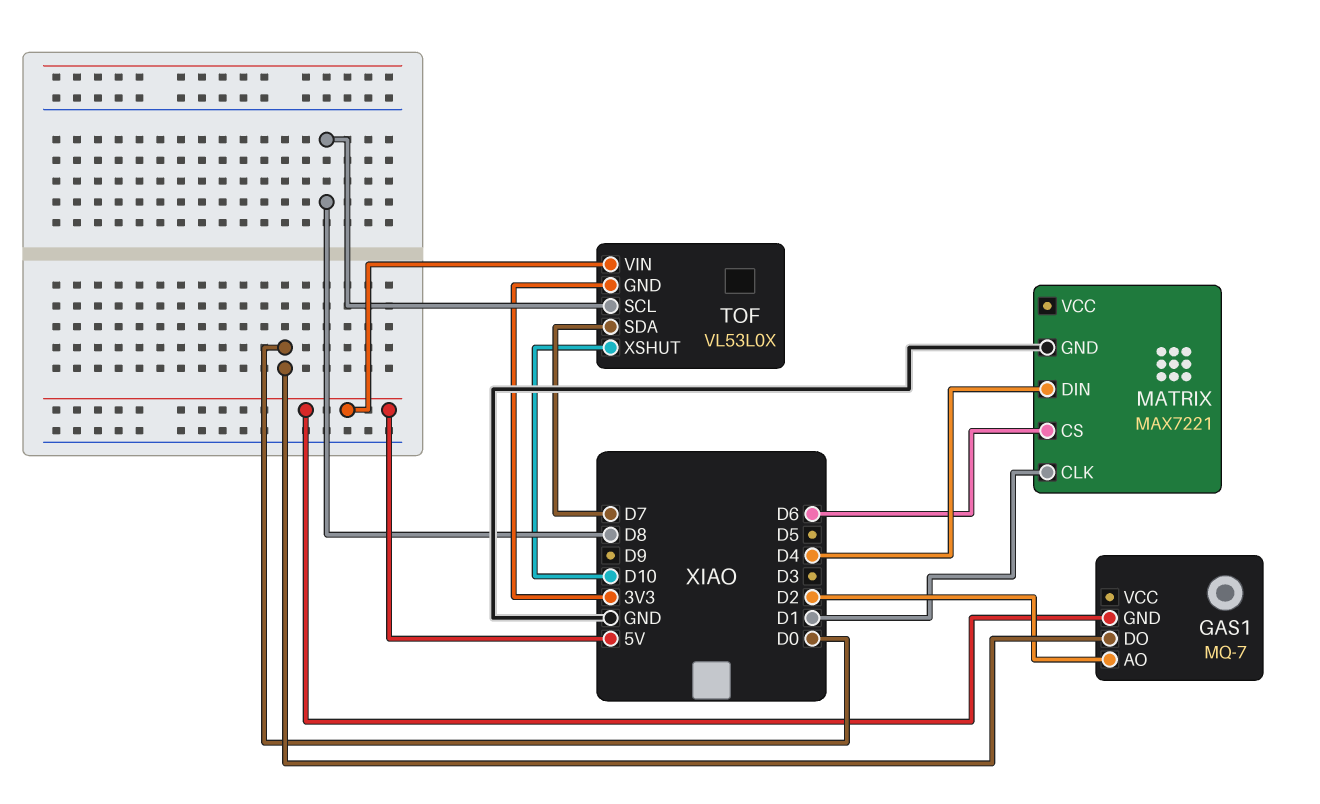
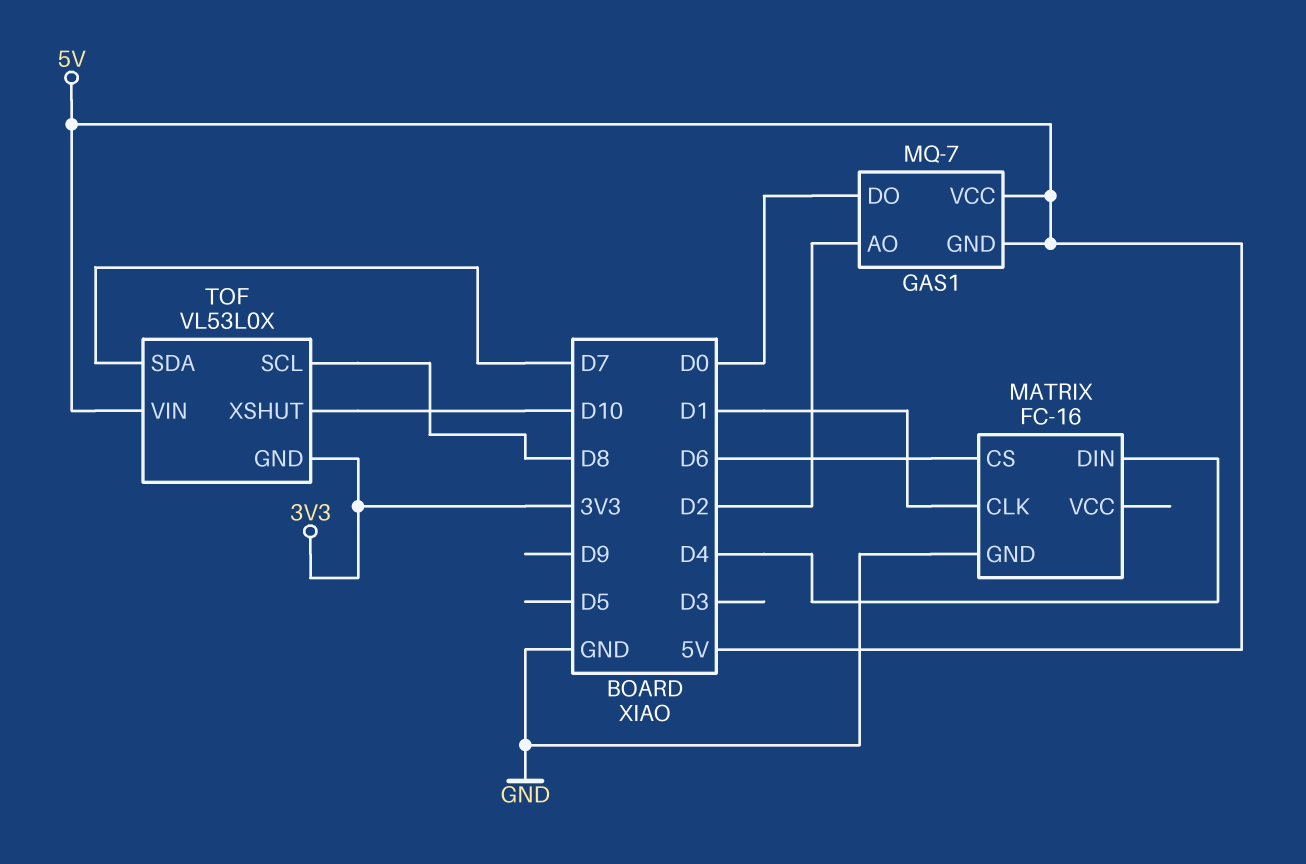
GAS1 pin VCC: none -> 5V
MATRIX: MAX7221 -> FC-16

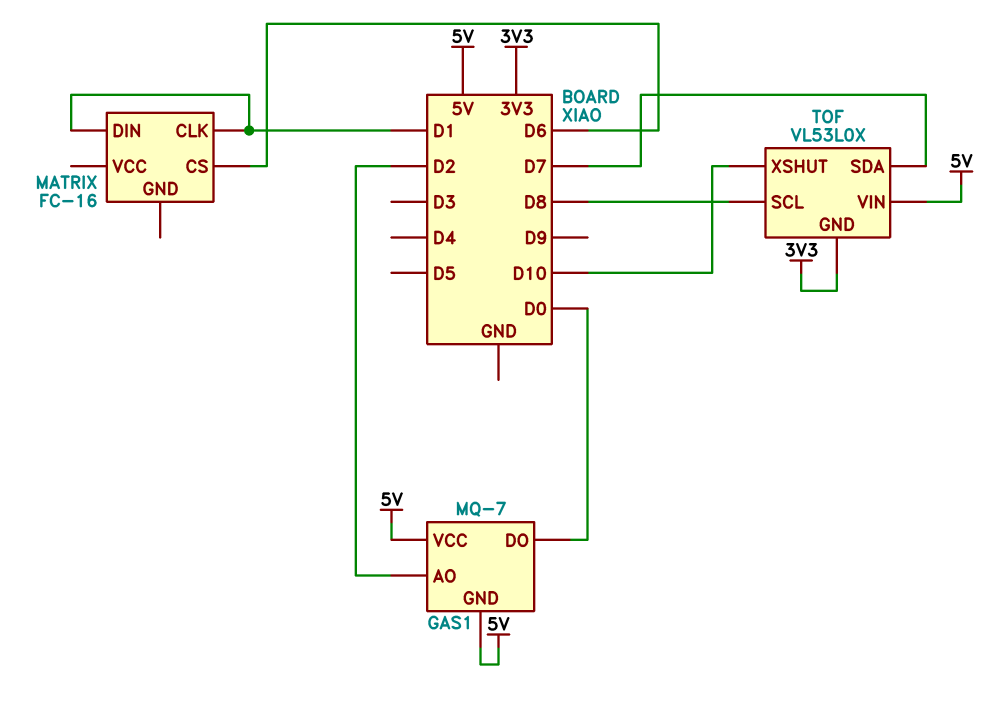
MATRIX pin DIN: D4 -> D1
MATRIX pin GND: GND -> none

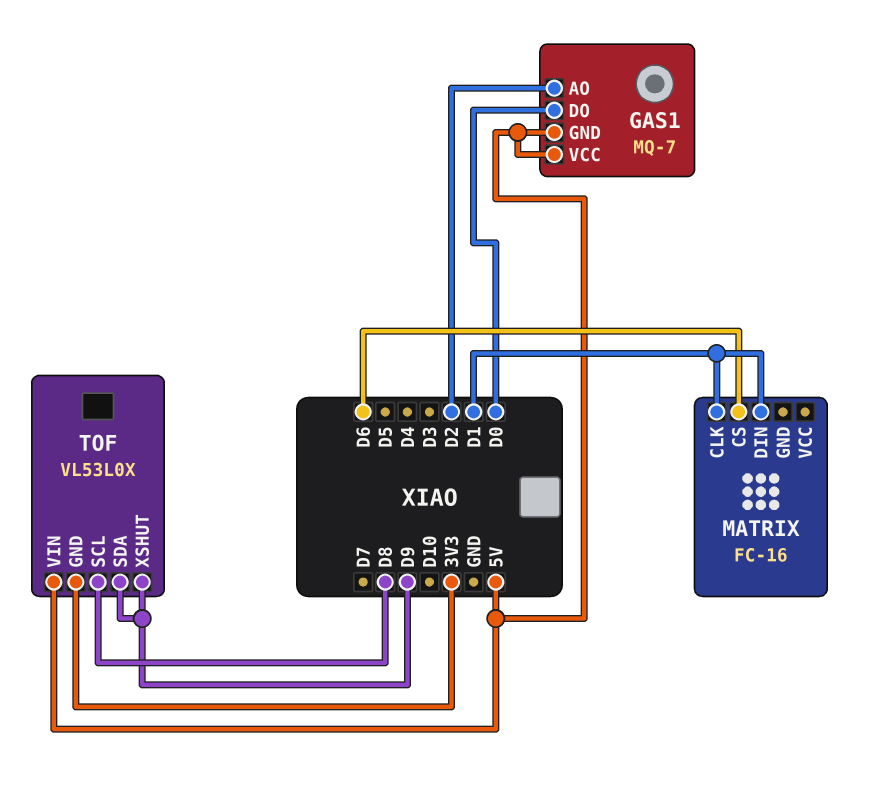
TOF pin SDA: D7 -> D9
TOF pin XSHUT: D10 -> D9

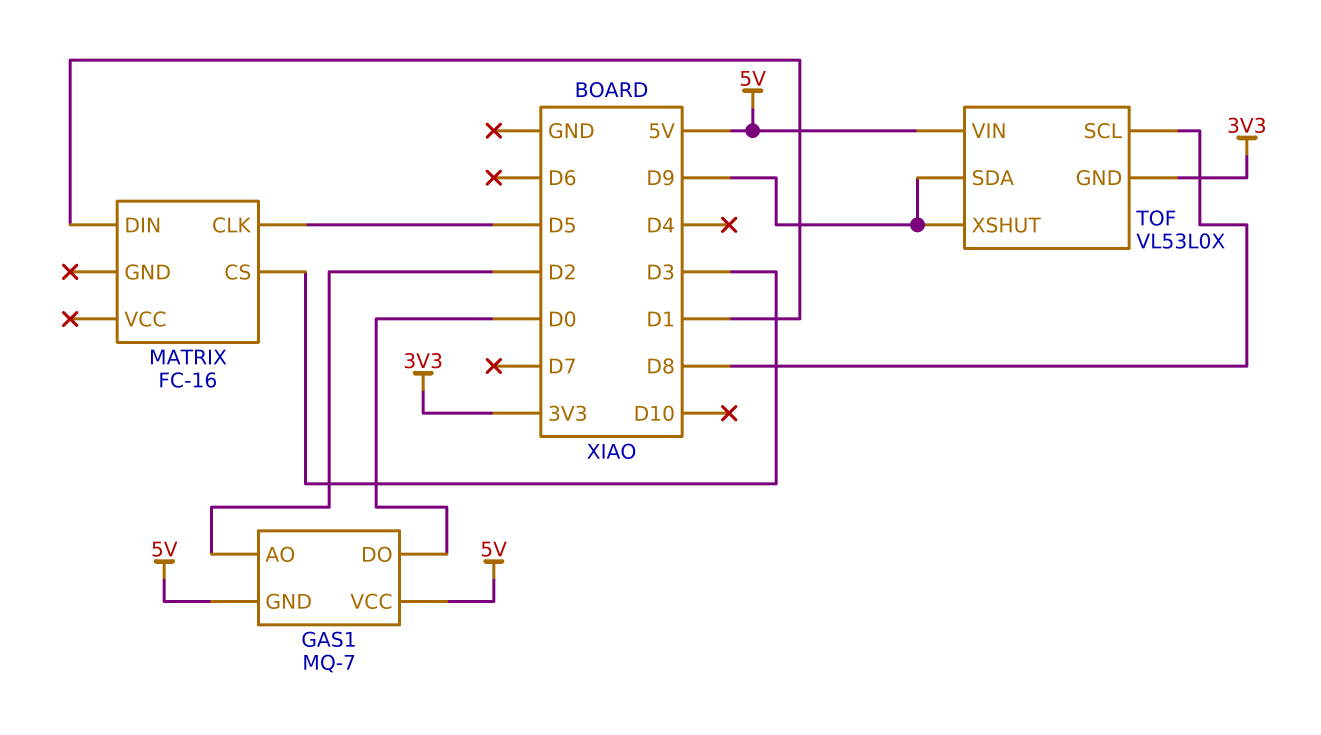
MATRIX pin CLK: D1 -> D5
MATRIX pin CS: D6 -> D3

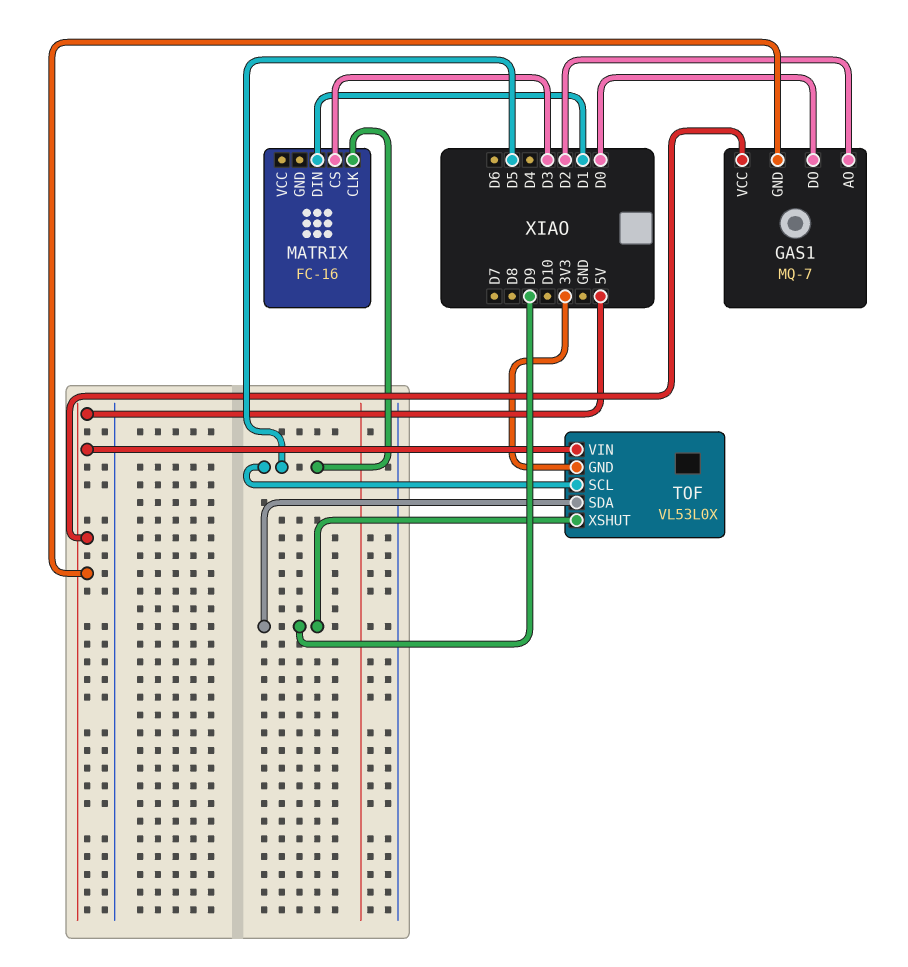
TOF pin SCL: D8 -> D5

